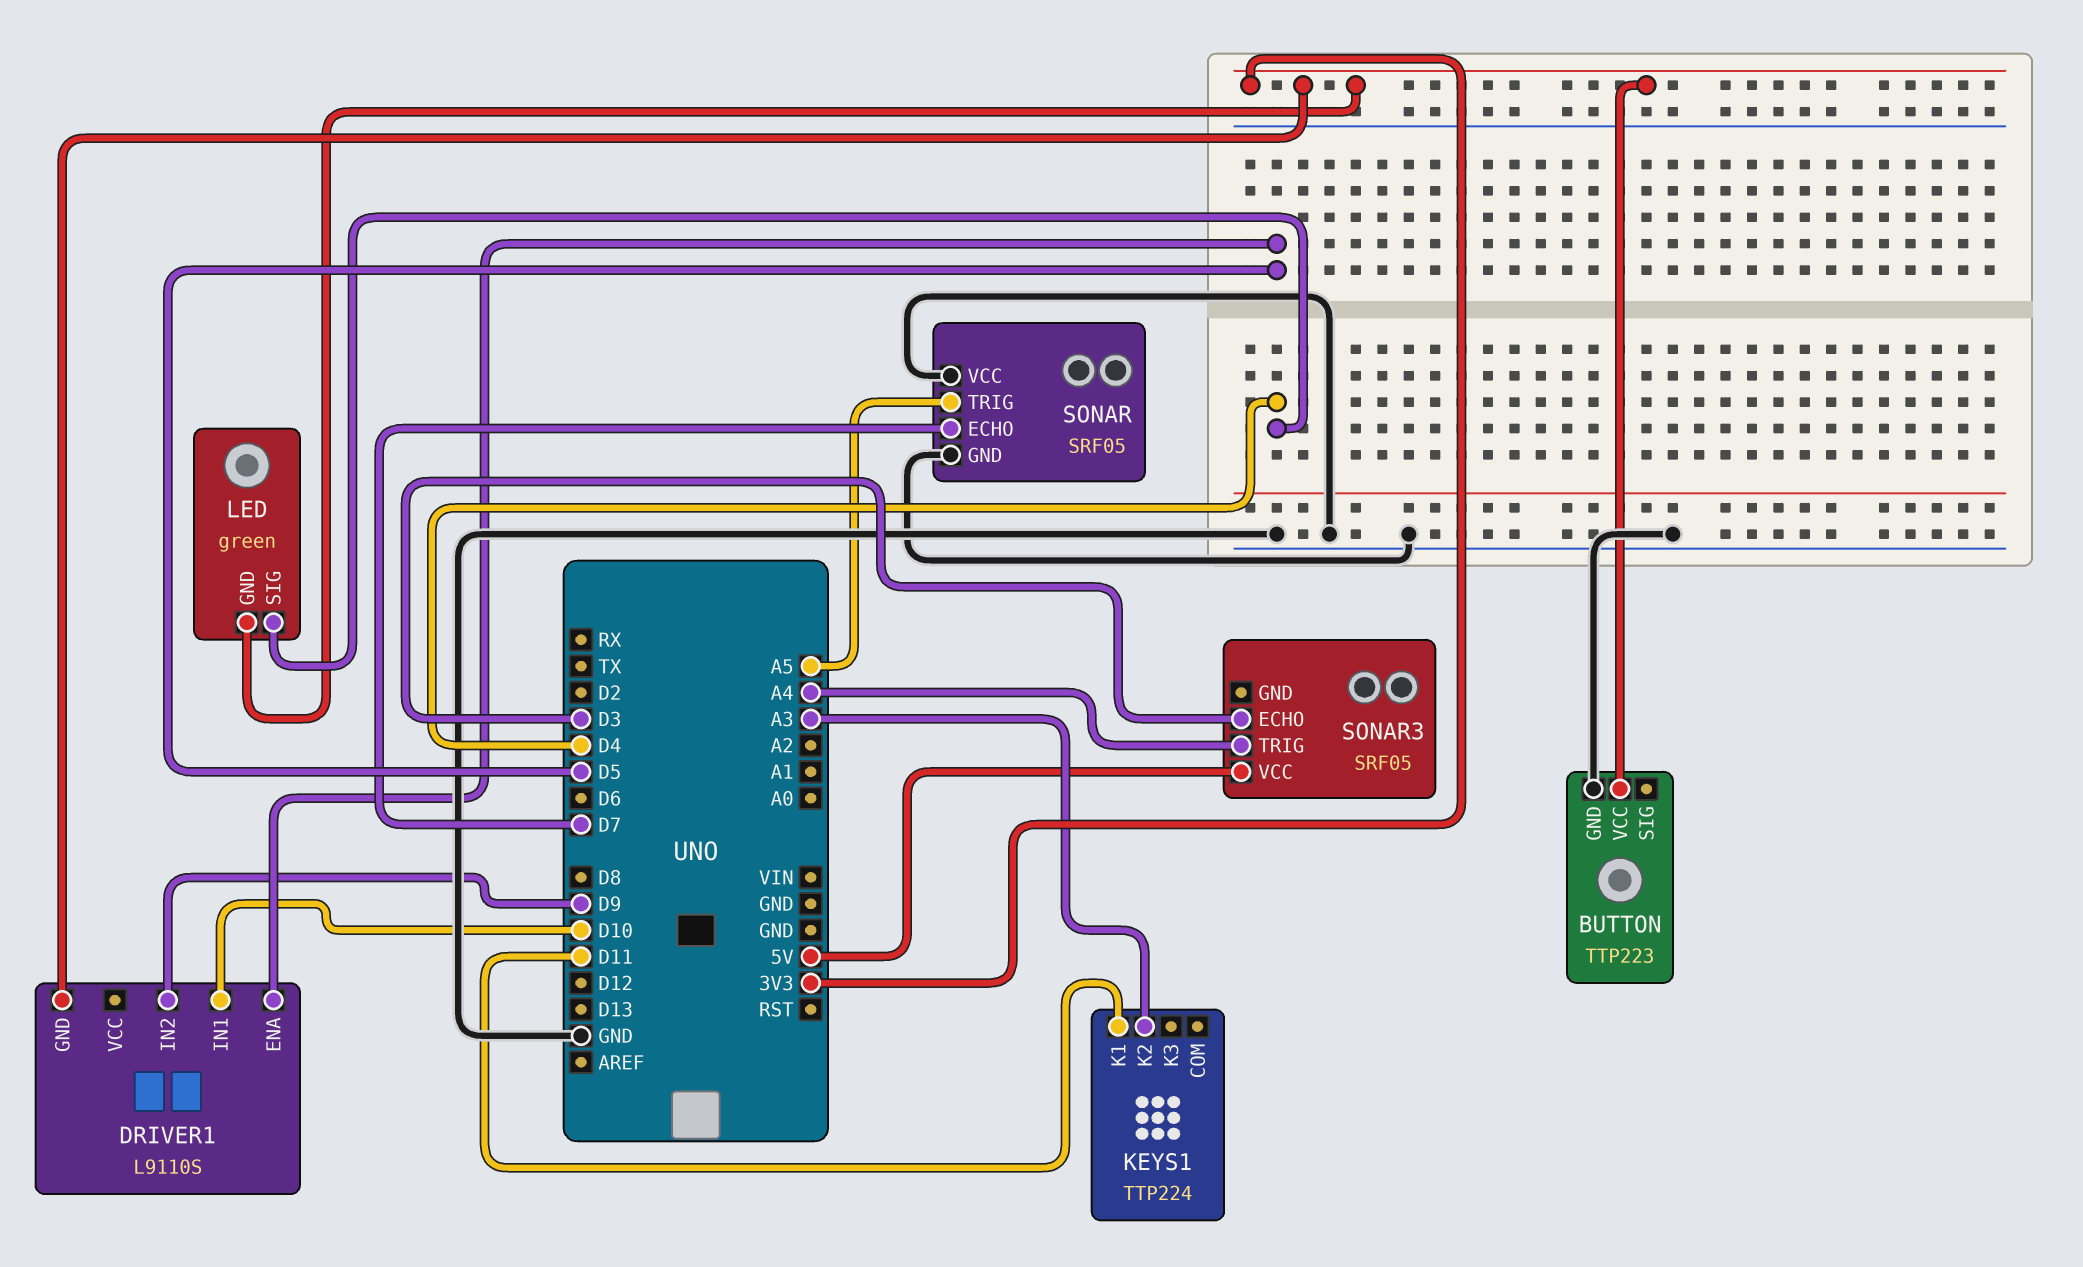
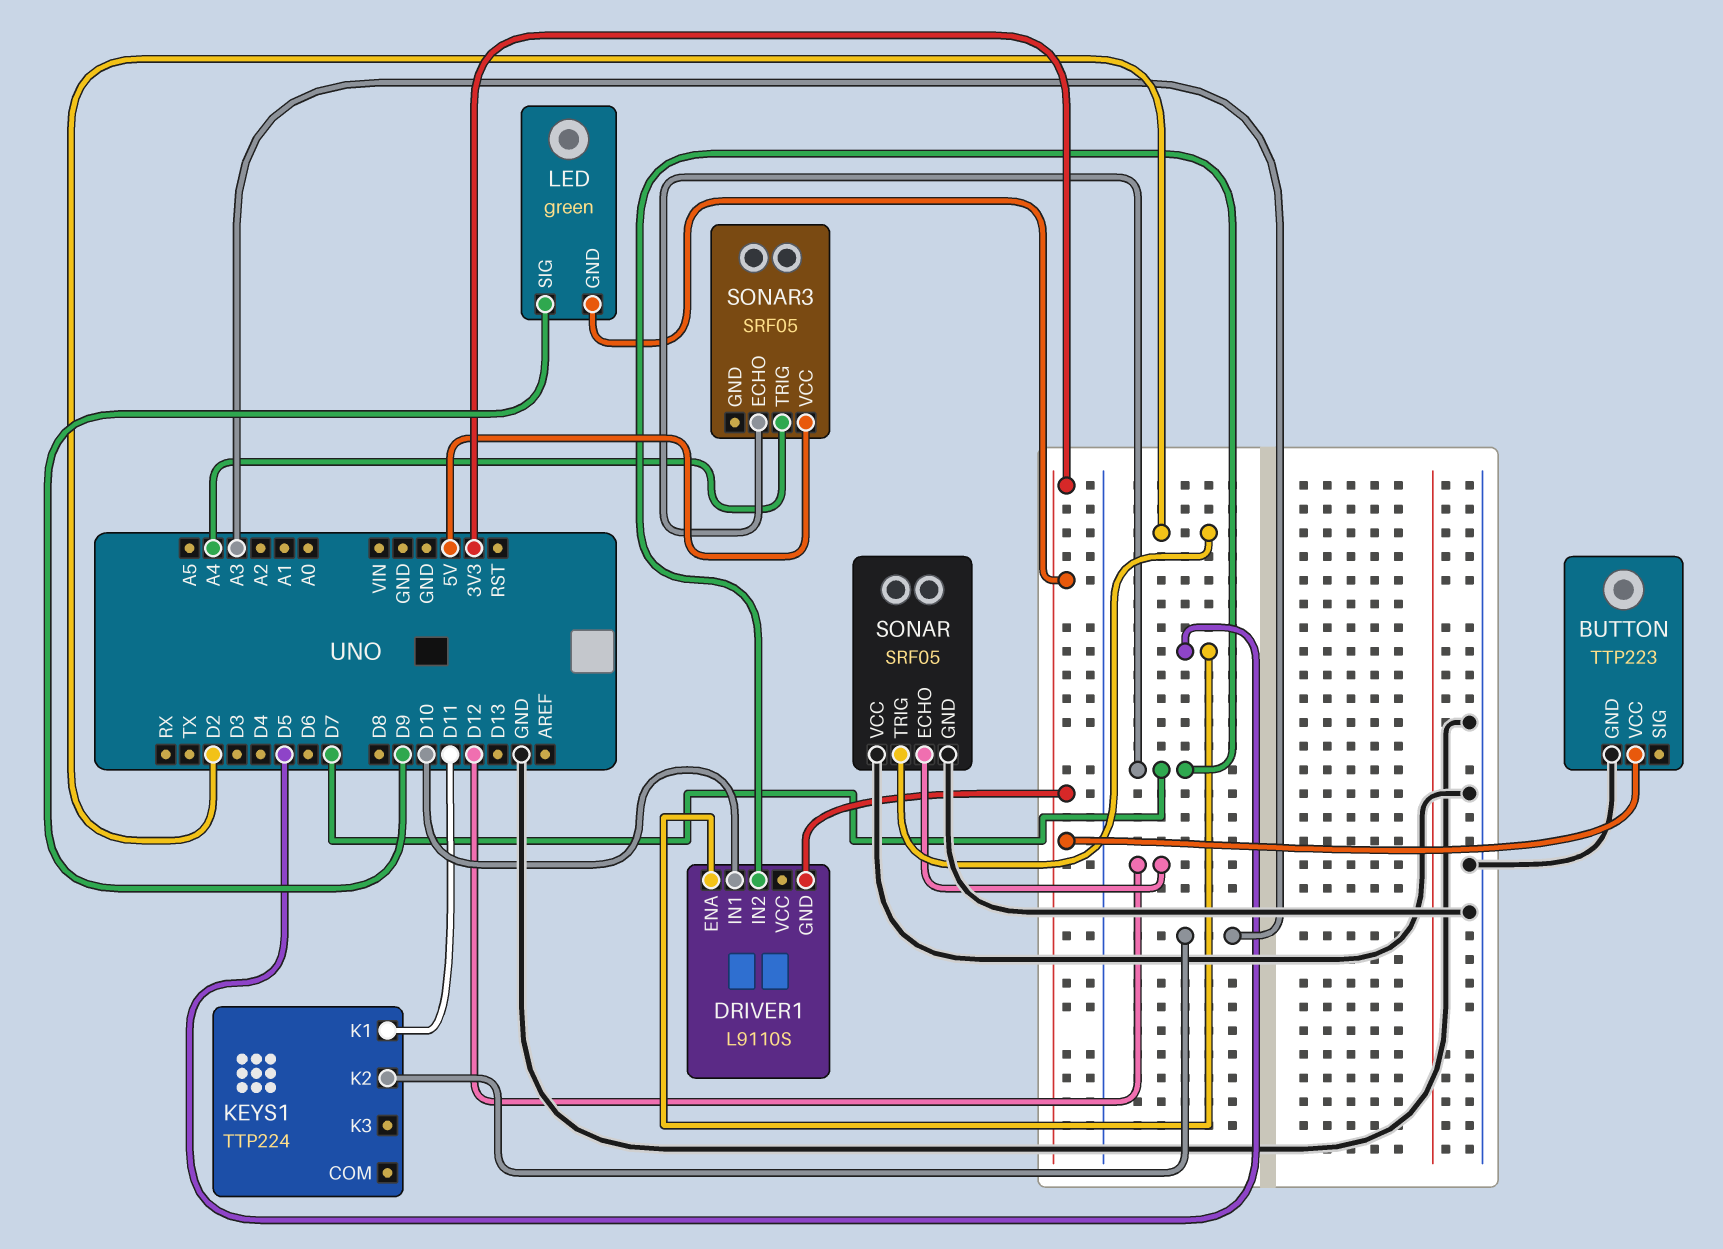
DRIVER1 pin IN2: D9 -> D7
LED pin SIG: D4 -> D9
SONAR pin ECHO: D7 -> D12
SONAR pin TRIG: A5 -> D2
SONAR3 pin ECHO: D3 -> D7

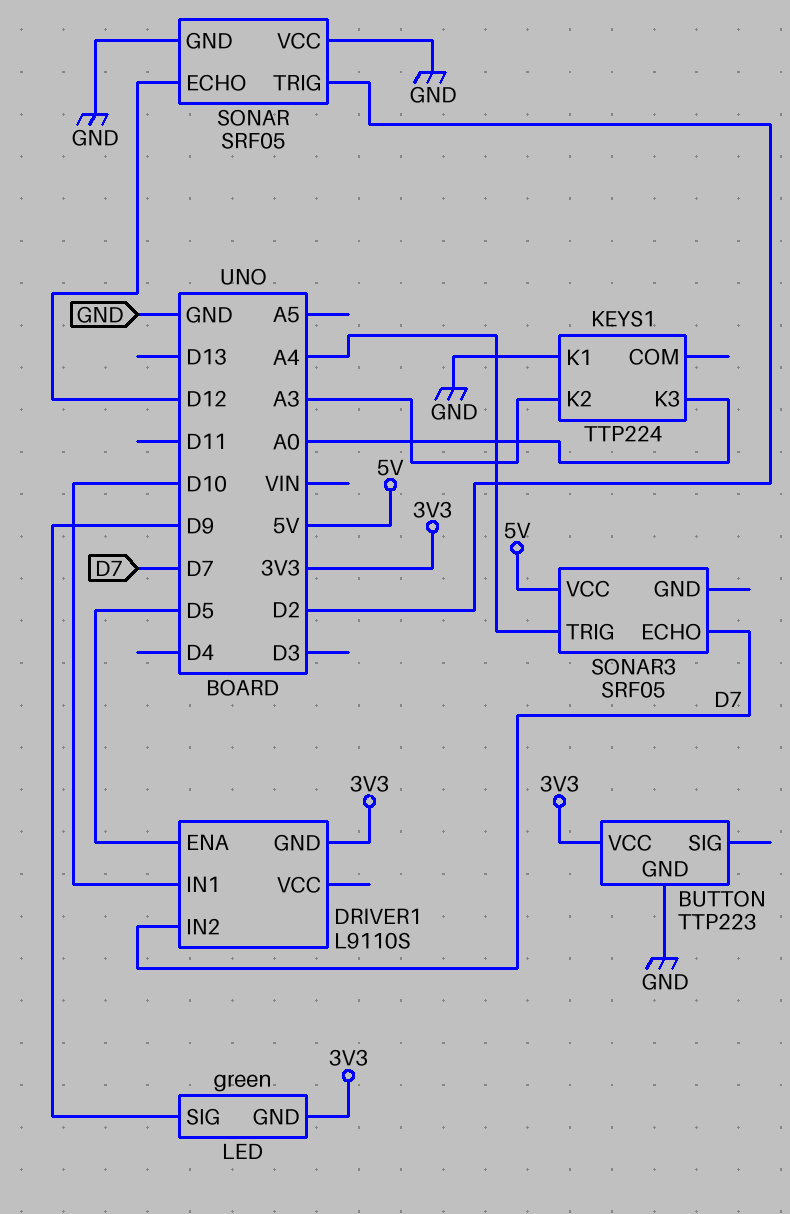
KEYS1 pin K1: D11 -> GND
KEYS1 pin K3: none -> A0

